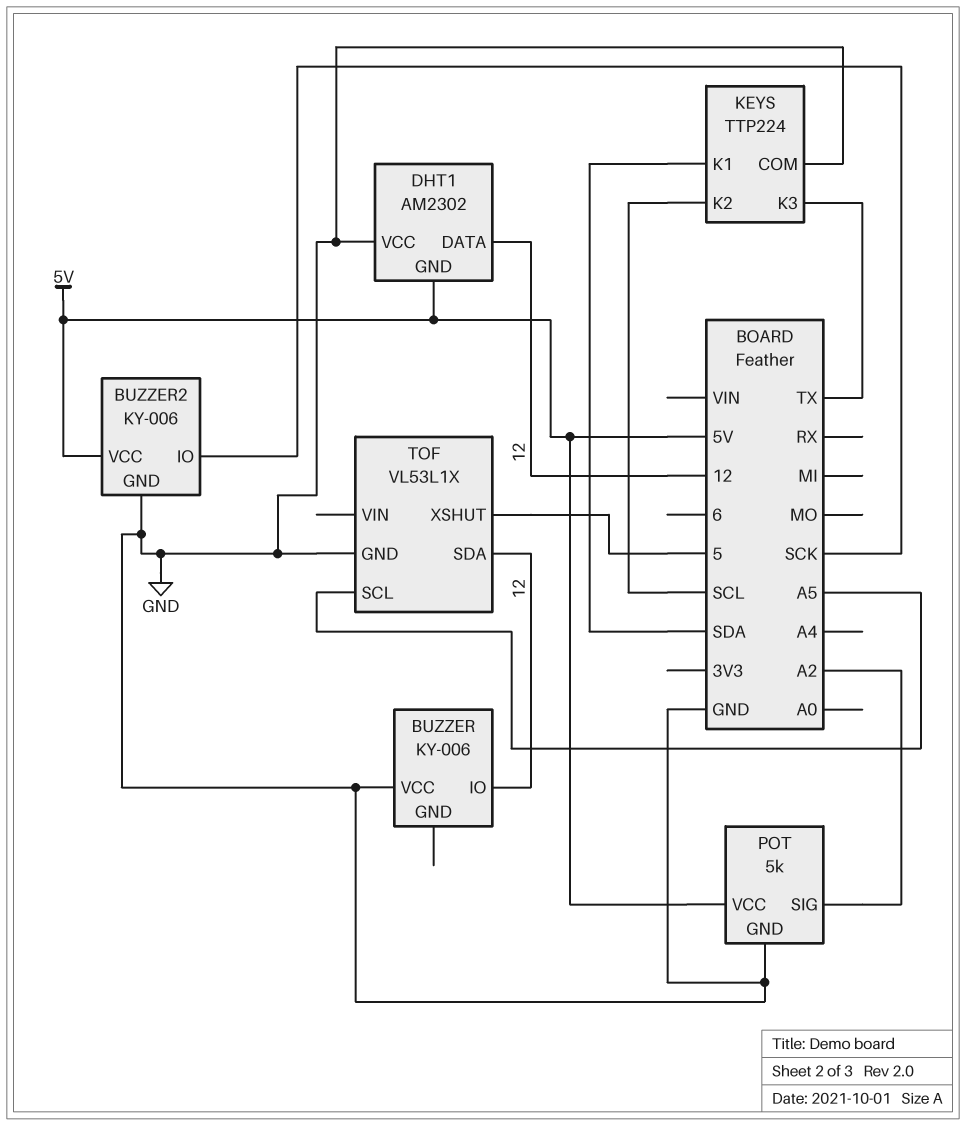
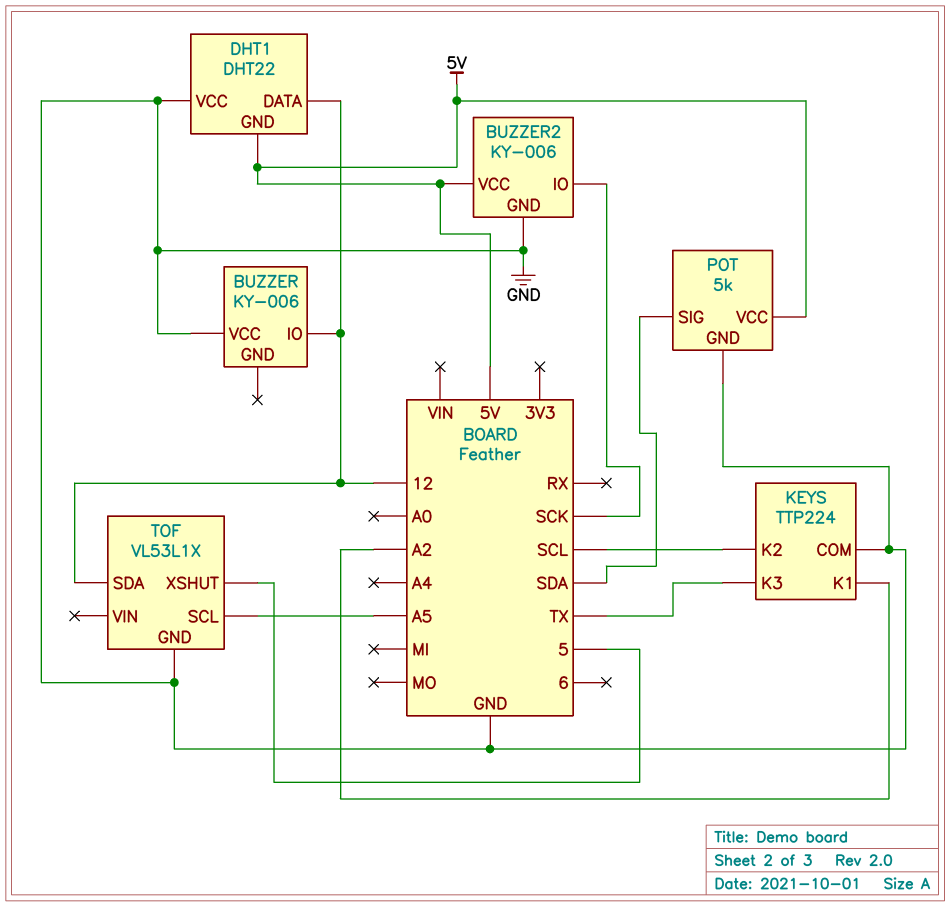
DHT1: AM2302 -> DHT22
KEYS pin K1: SDA -> A2
POT pin SIG: A2 -> SDA

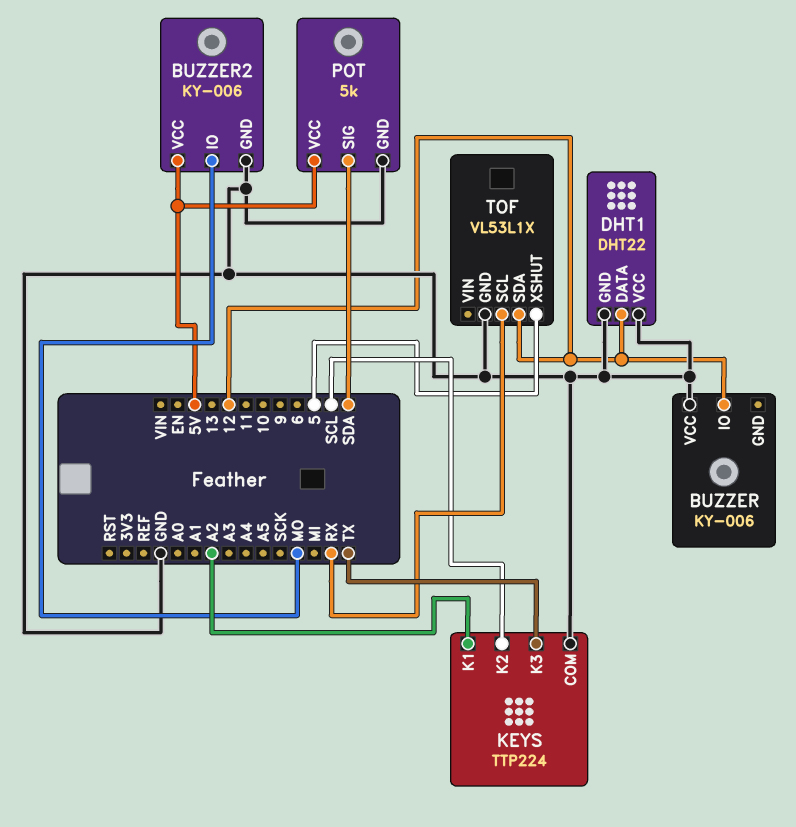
BUZZER2 pin IO: SCK -> MO
DHT1 pin GND: 5V -> GND
TOF pin SCL: A5 -> RX

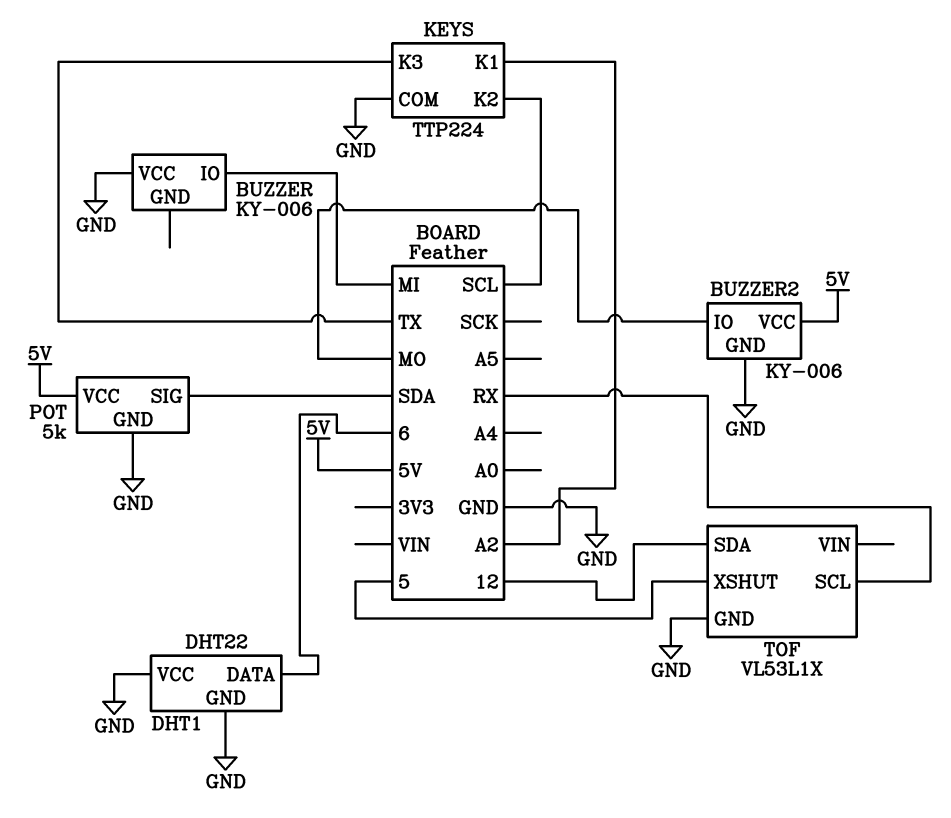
BUZZER pin IO: 12 -> MI
DHT1 pin DATA: 12 -> 6

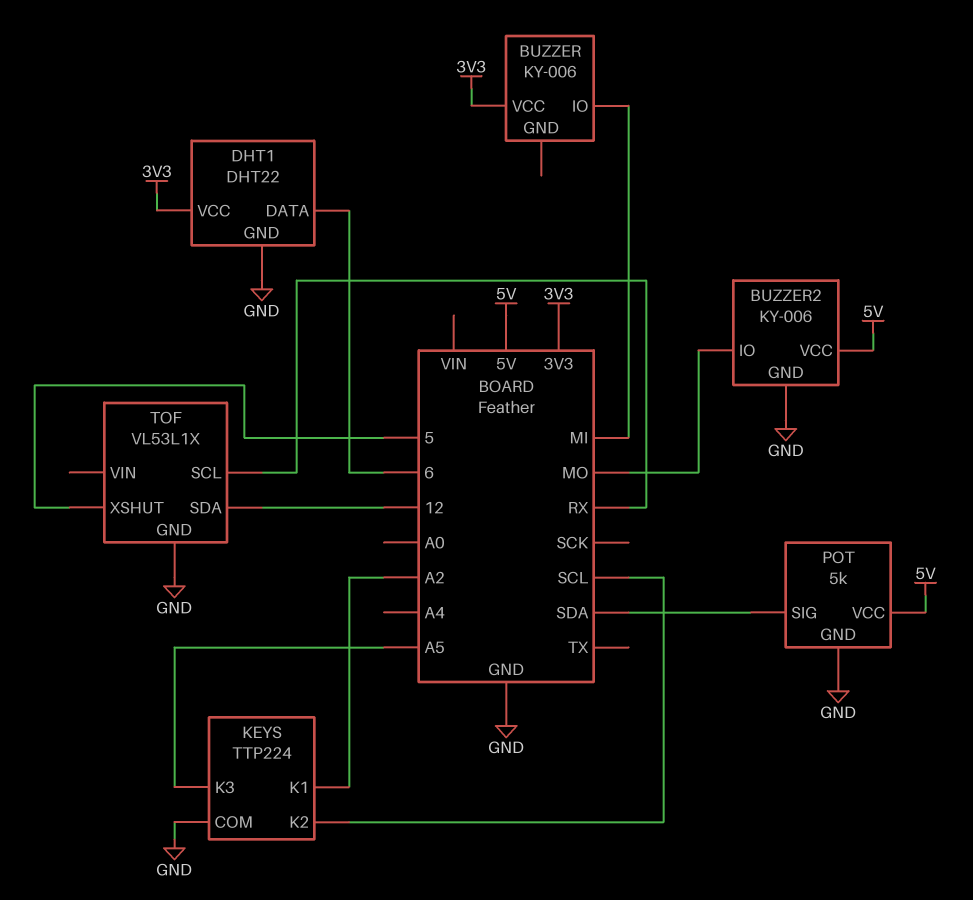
BUZZER pin VCC: GND -> 3V3
DHT1 pin VCC: GND -> 3V3
KEYS pin K3: TX -> A5

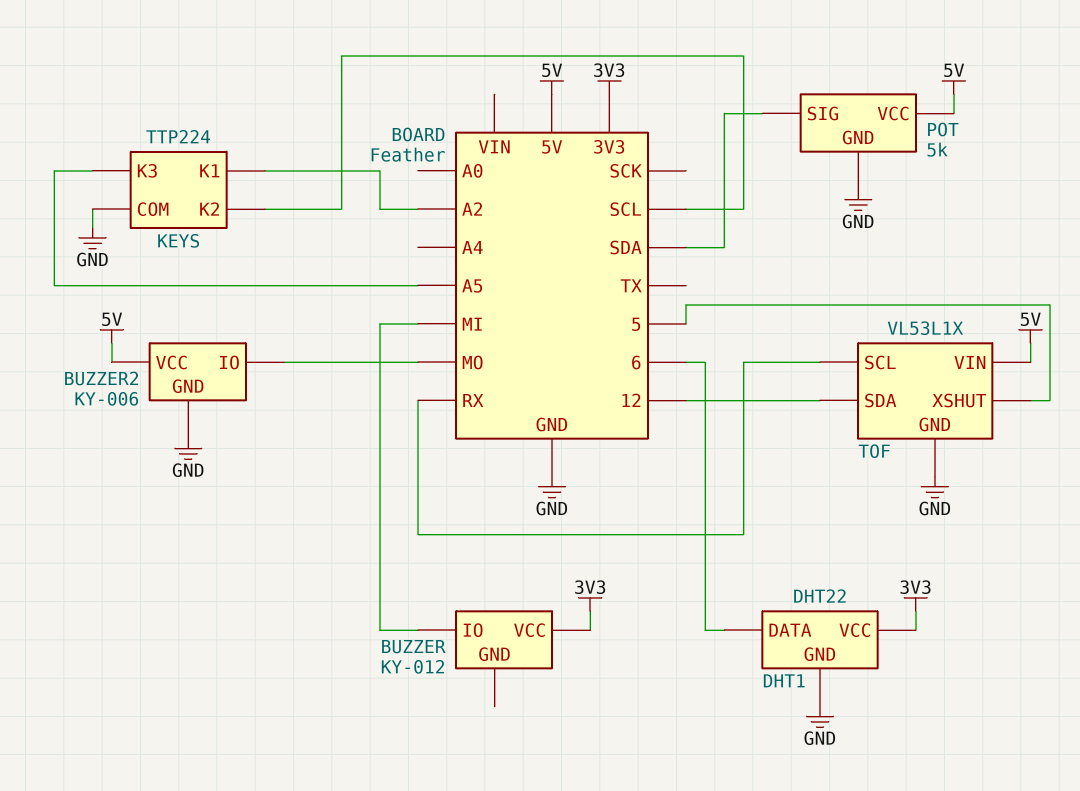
BUZZER: KY-006 -> KY-012
TOF pin VIN: none -> 5V

